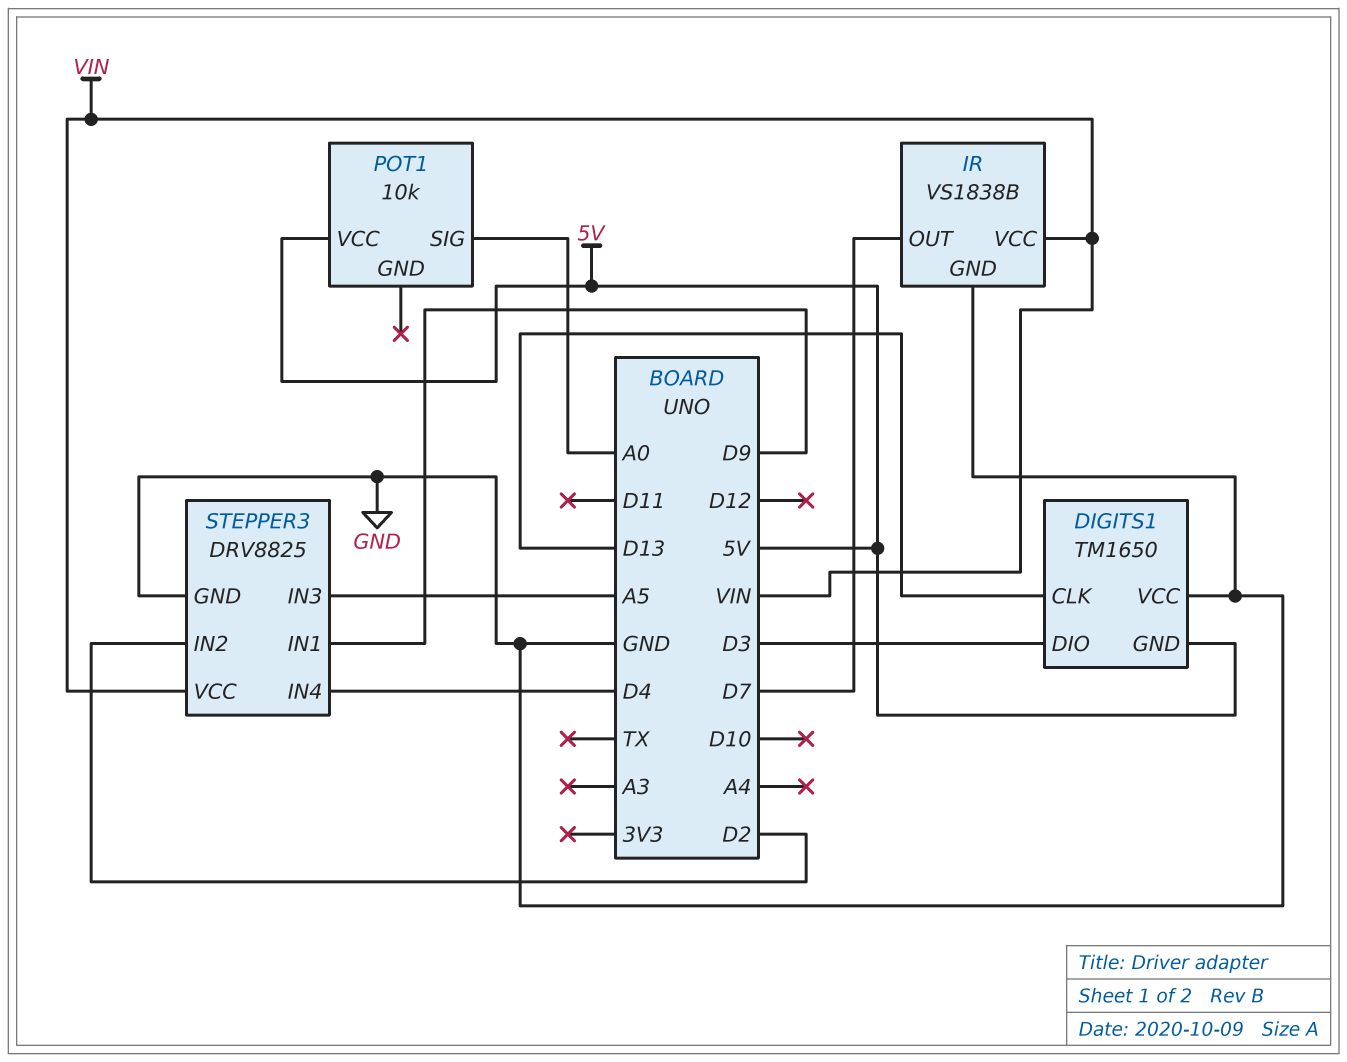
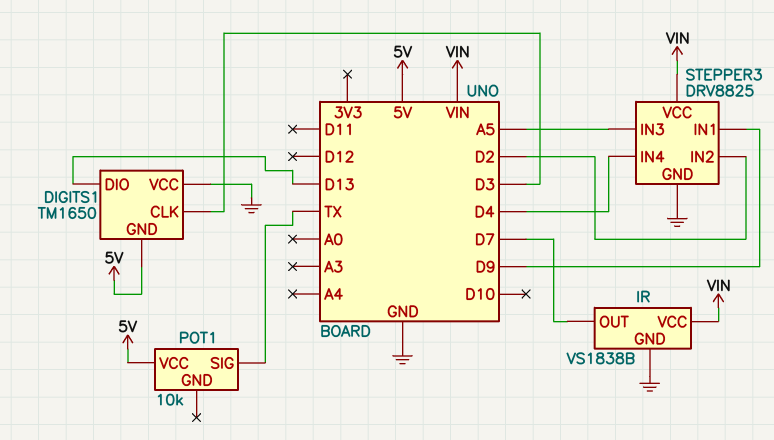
DIGITS1 pin CLK: D13 -> D3
DIGITS1 pin DIO: D3 -> D13
POT1 pin SIG: A0 -> TX

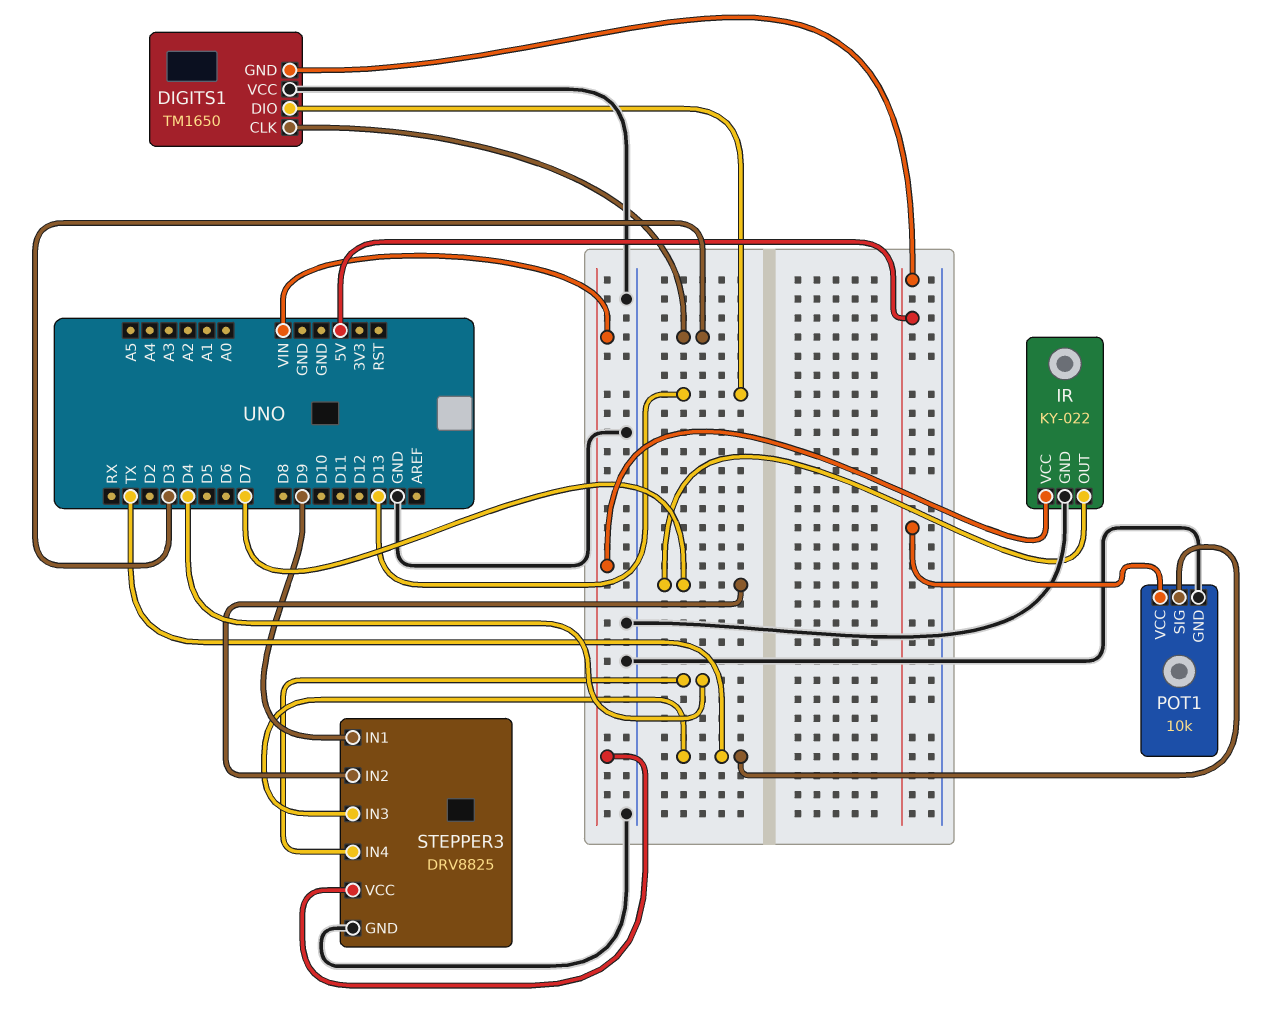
IR: VS1838B -> KY-022
POT1 pin GND: none -> GND
STEPPER3 pin IN2: D2 -> D7
STEPPER3 pin IN3: A5 -> TX

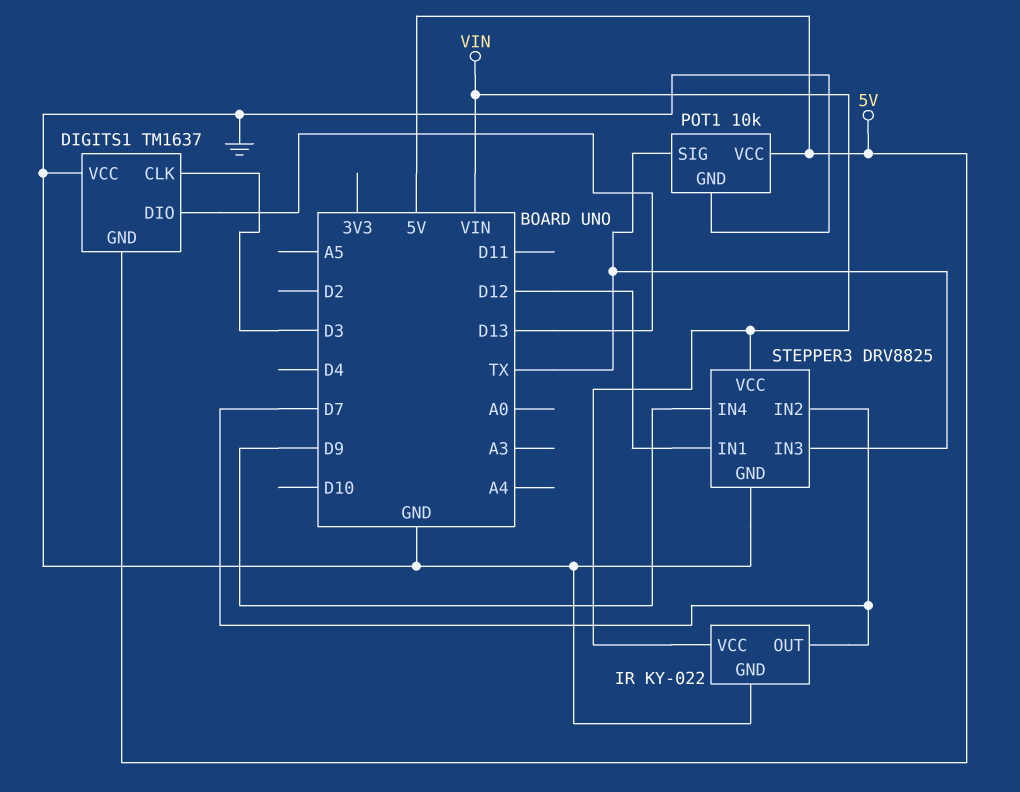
DIGITS1: TM1650 -> TM1637
STEPPER3 pin IN1: D9 -> D12
STEPPER3 pin IN4: D4 -> D9

